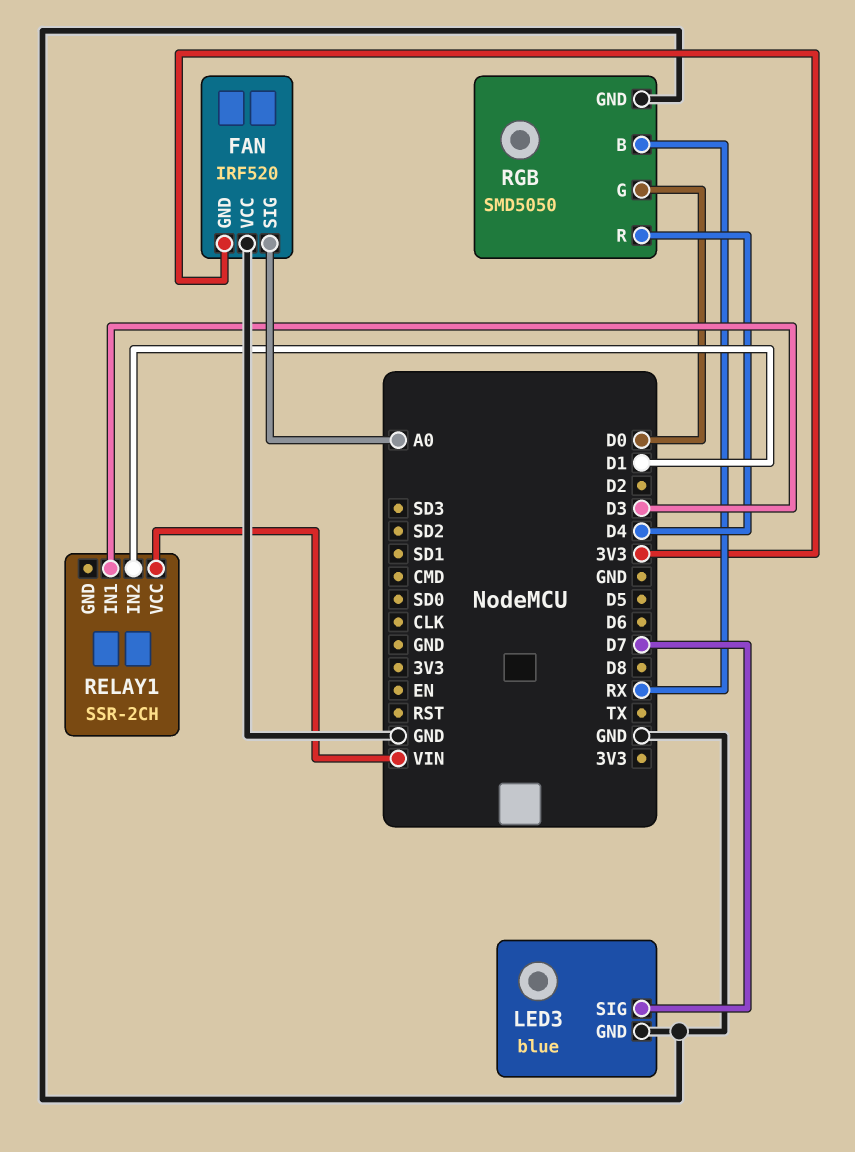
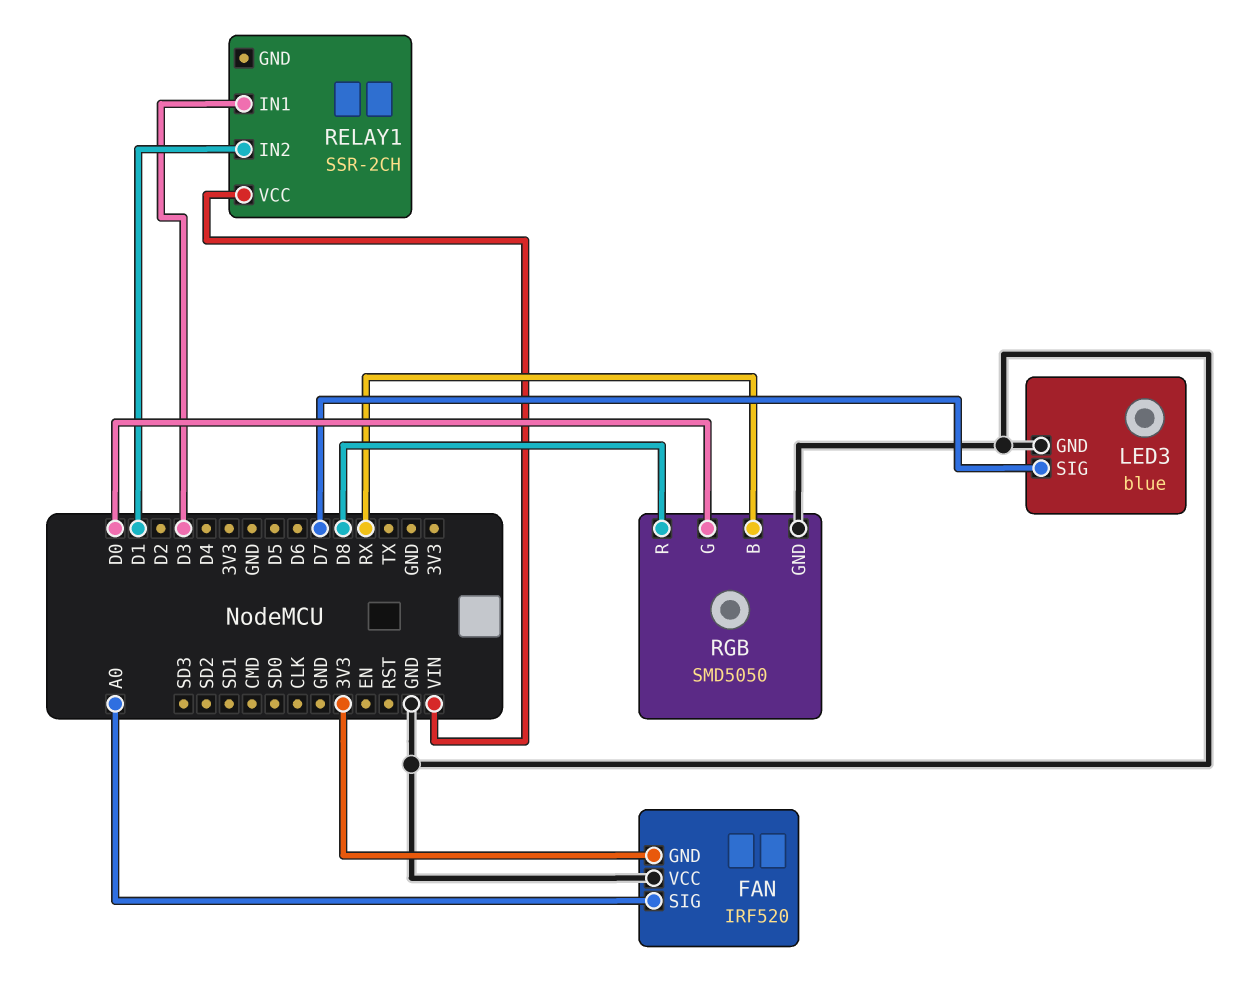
RGB pin R: D4 -> D8

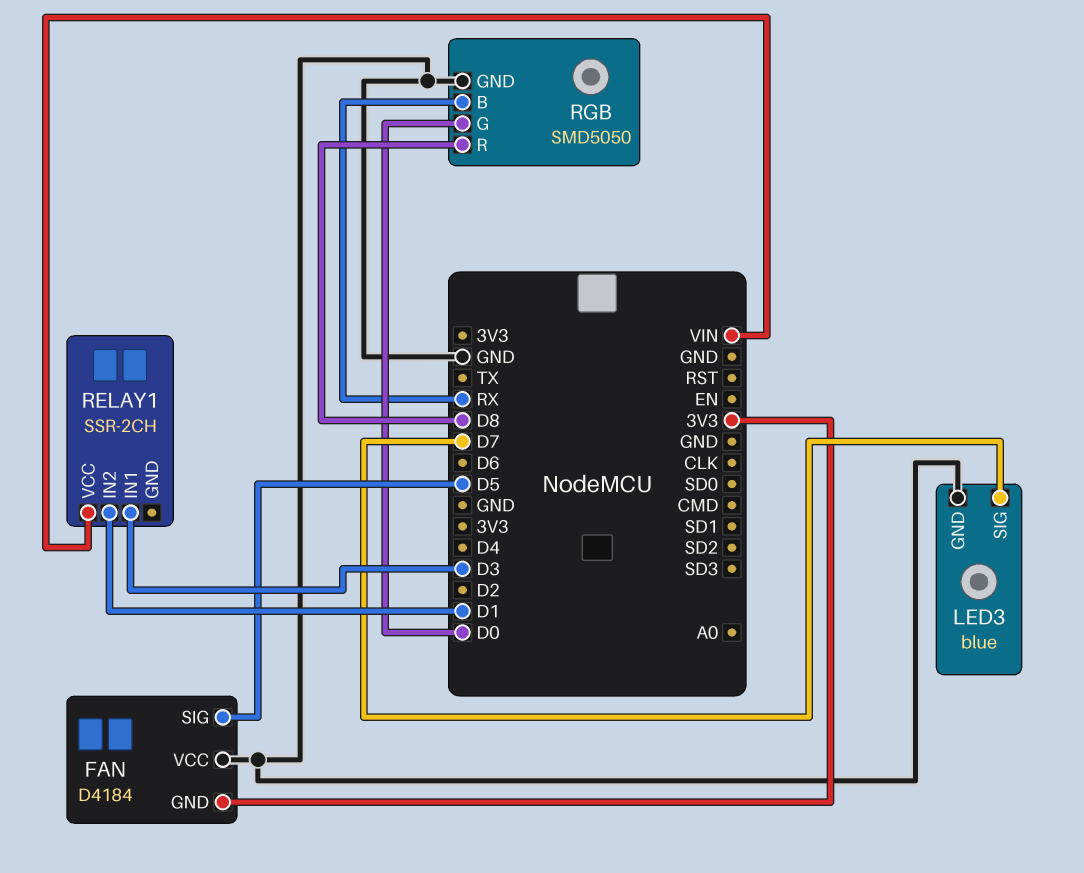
FAN: IRF520 -> D4184
FAN pin SIG: A0 -> D5

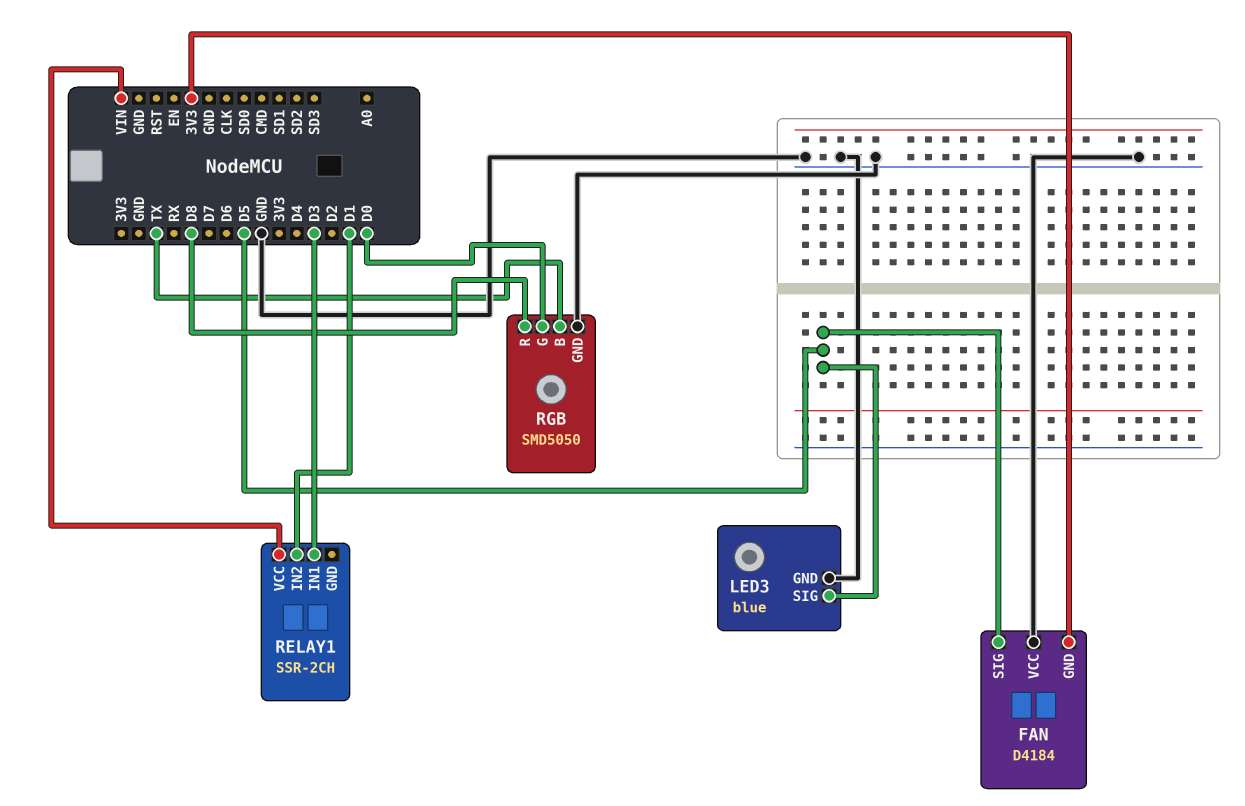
LED3 pin SIG: D7 -> D5
RGB pin B: RX -> TX

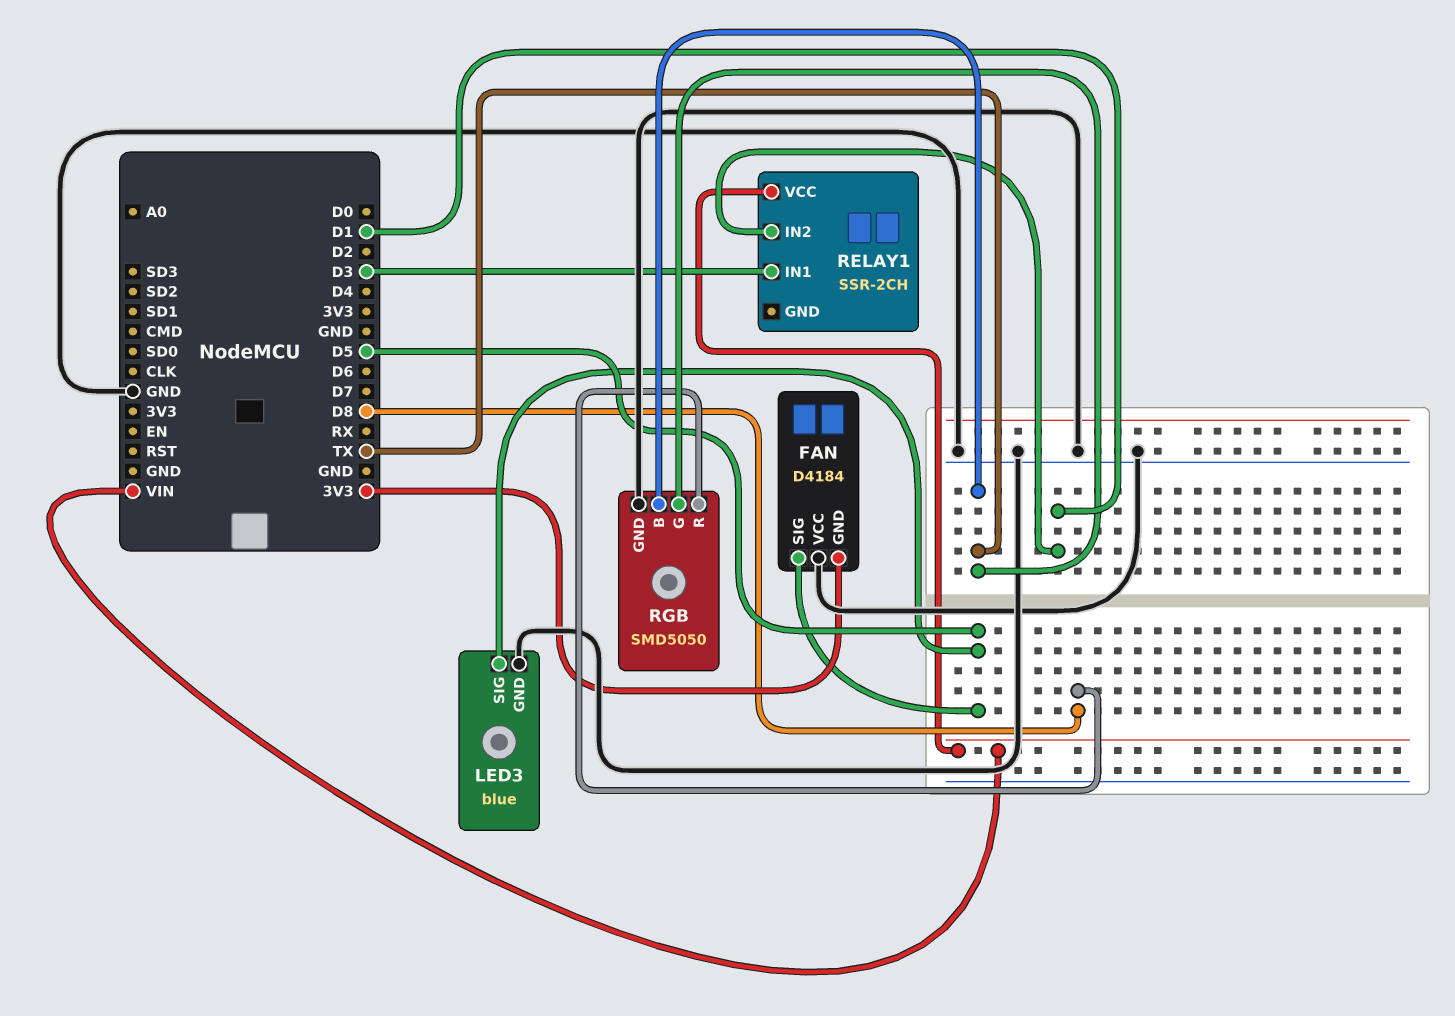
RGB pin G: D0 -> TX

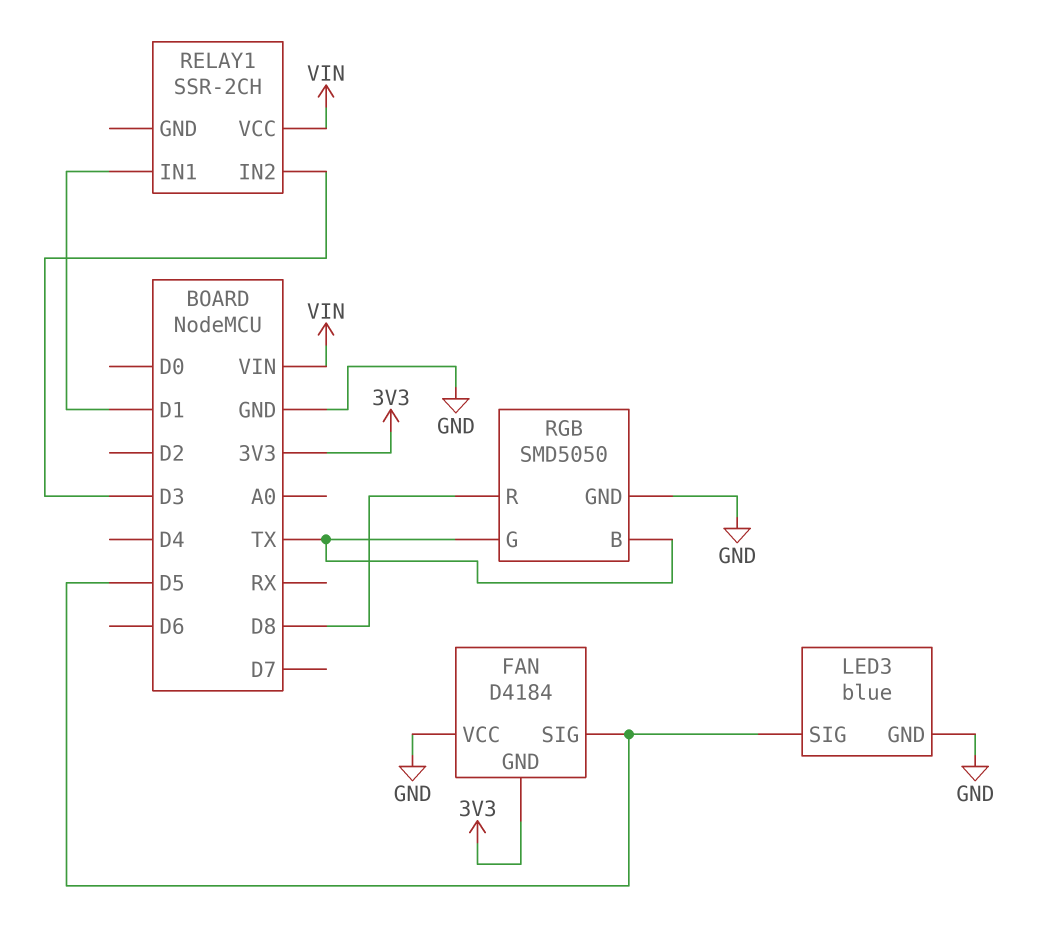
RELAY1 pin IN1: D3 -> D1
RELAY1 pin IN2: D1 -> D3

